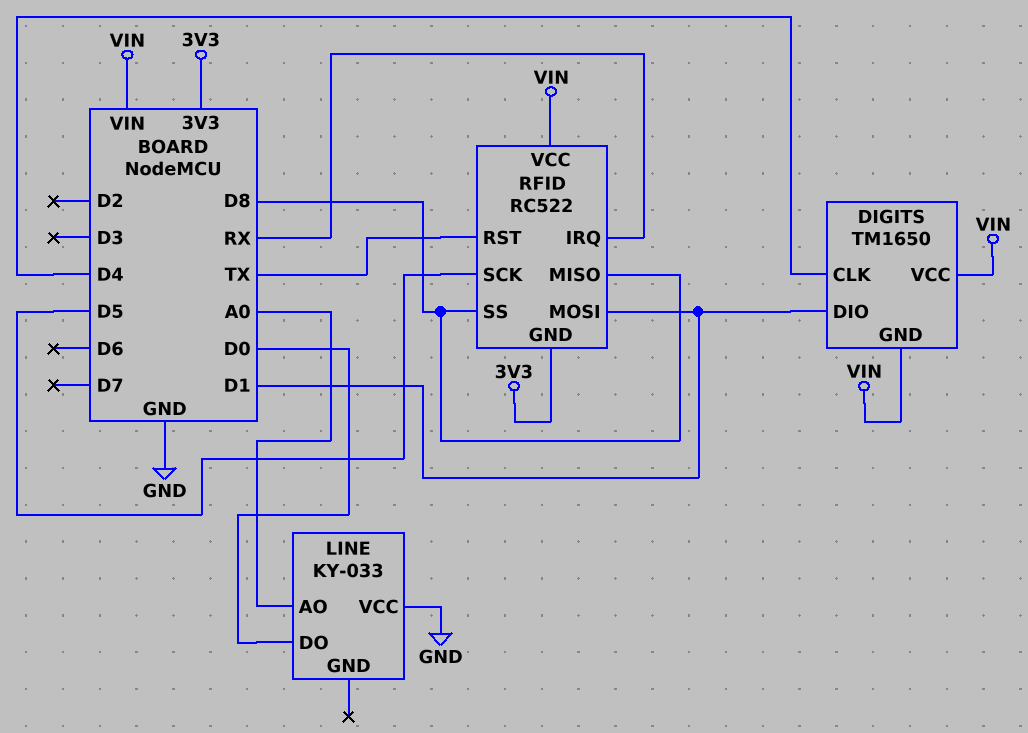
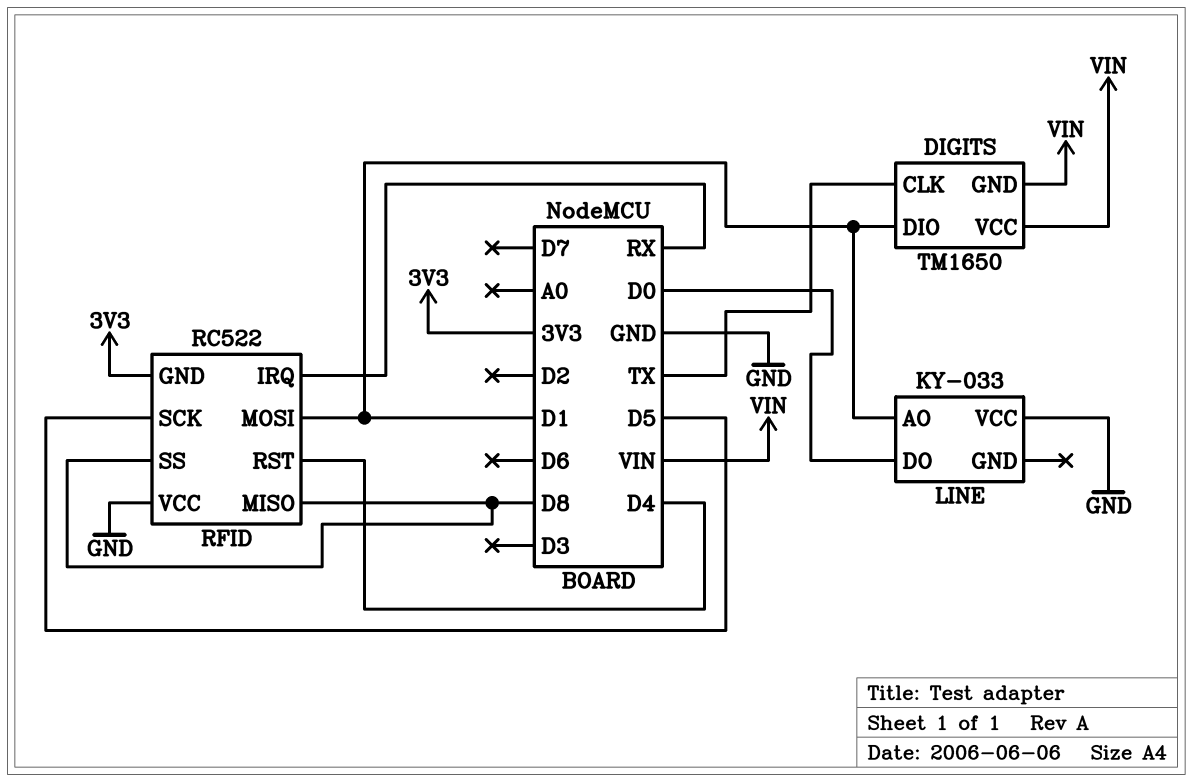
DIGITS pin CLK: D4 -> TX
LINE pin AO: A0 -> D1
RFID pin RST: TX -> D4
RFID pin VCC: VIN -> GND

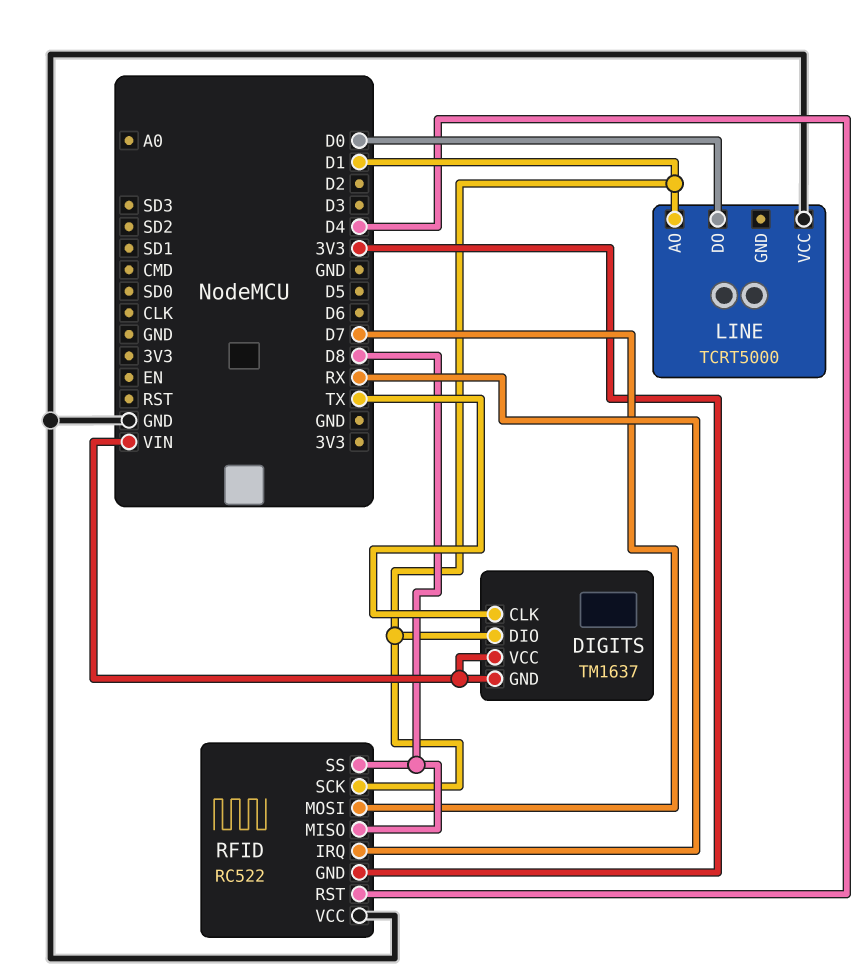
DIGITS: TM1650 -> TM1637
LINE: KY-033 -> TCRT5000
RFID pin MOSI: D1 -> D7
RFID pin SCK: D5 -> D1

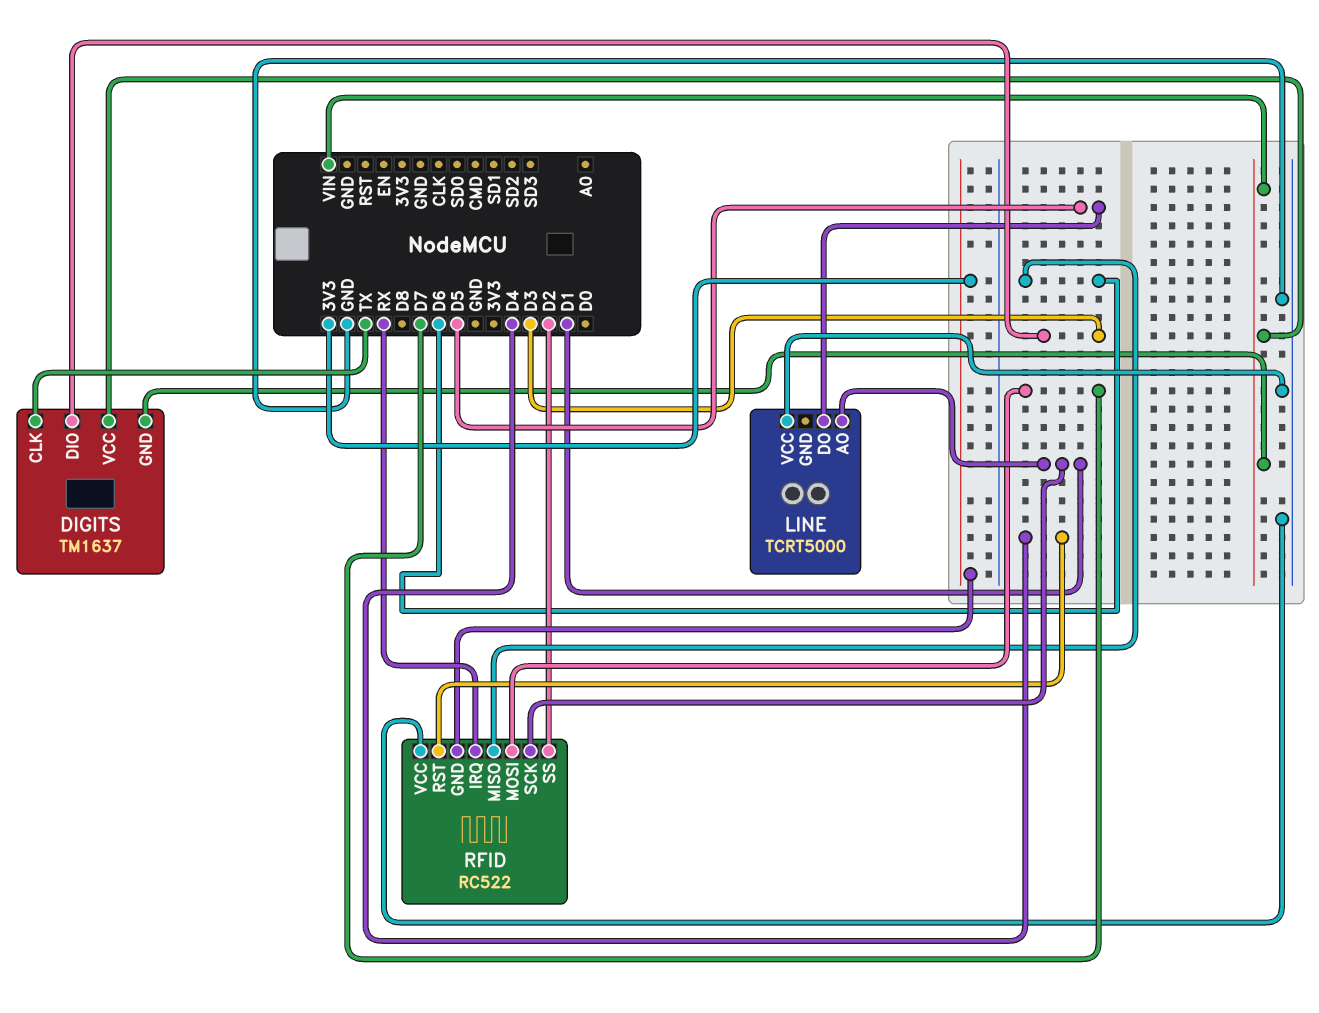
DIGITS pin DIO: D1 -> D3
LINE pin DO: D0 -> D5
RFID pin MISO: D8 -> D6
RFID pin SS: D8 -> D2

